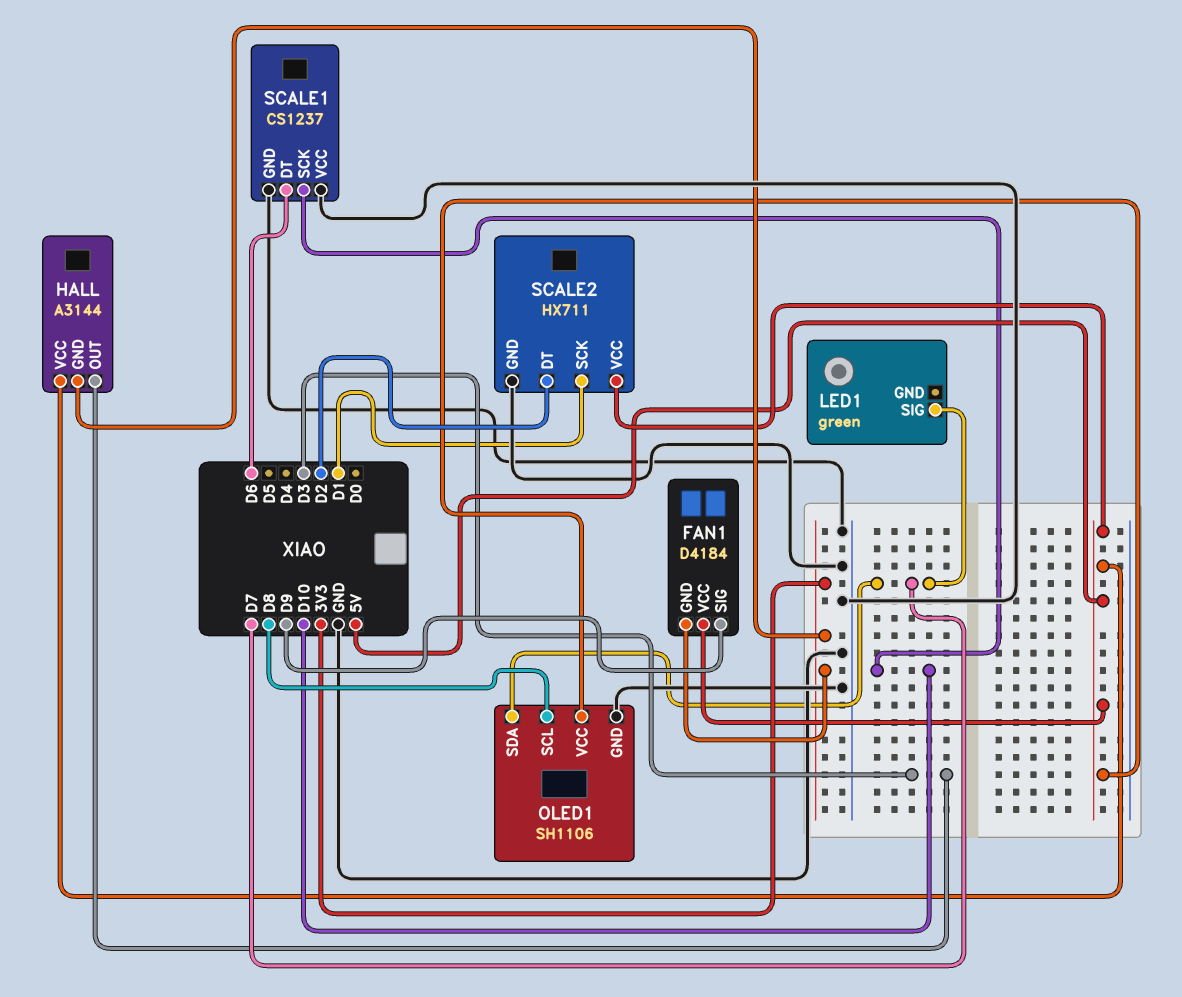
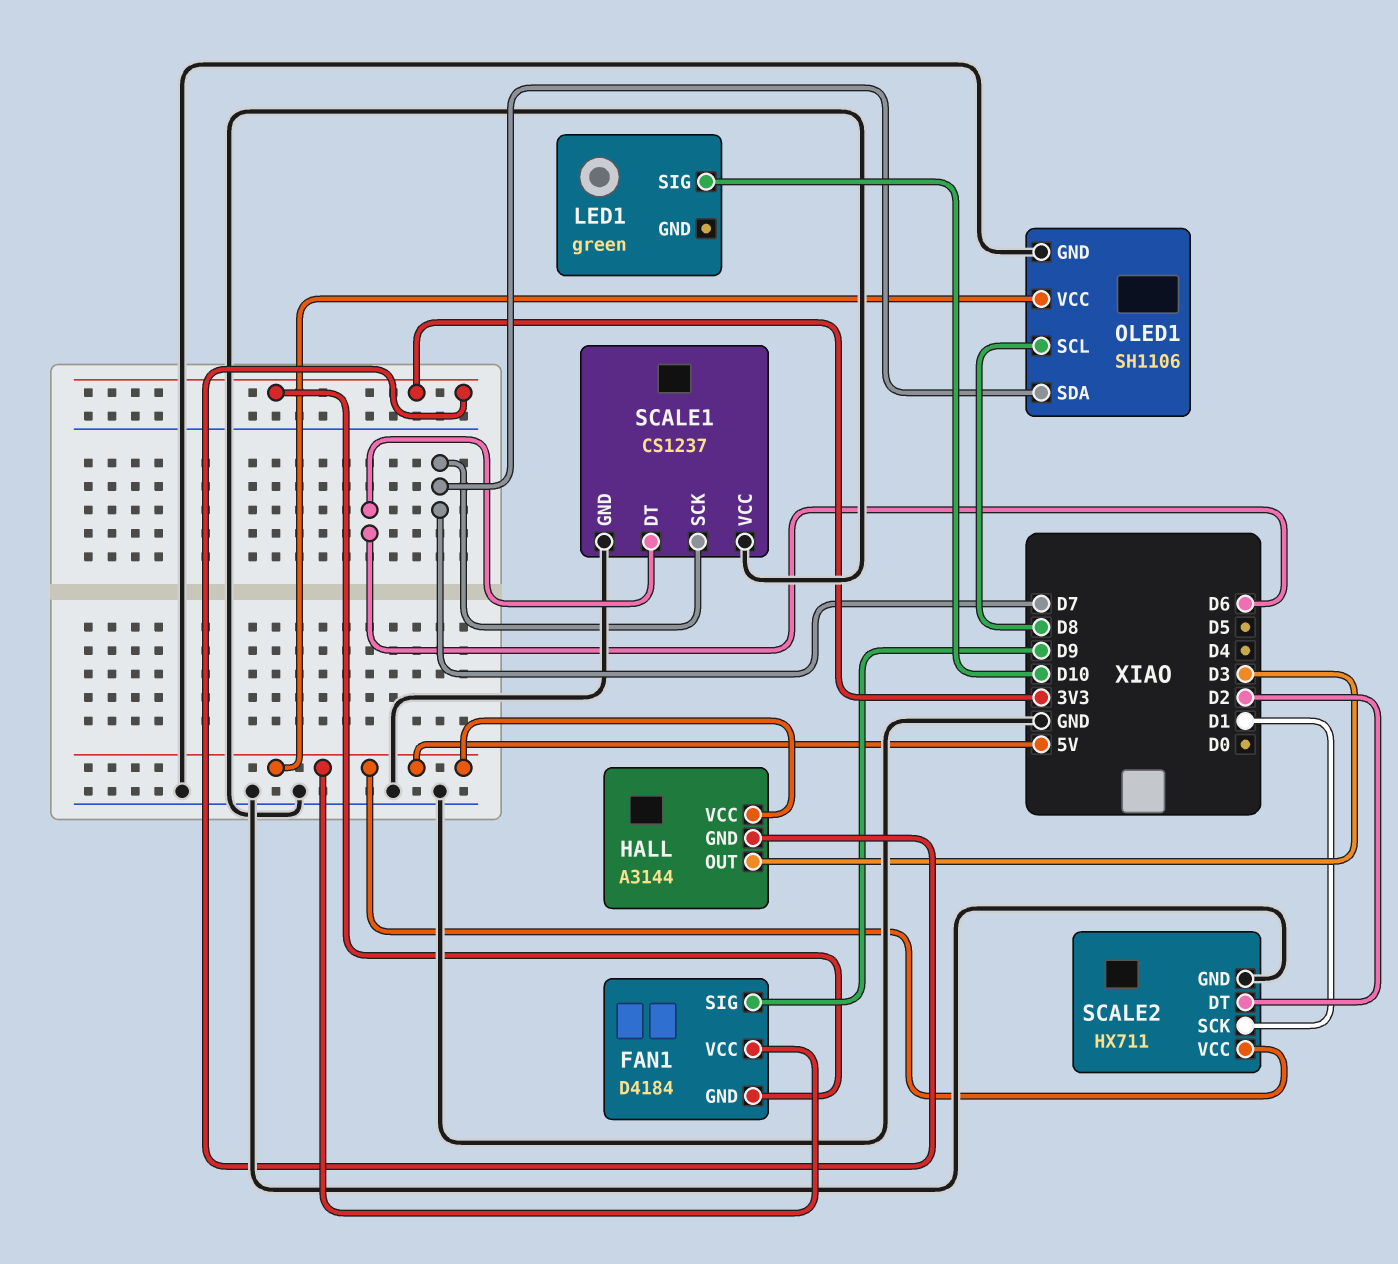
LED1 pin SIG: D7 -> D10
SCALE1 pin SCK: D10 -> D7

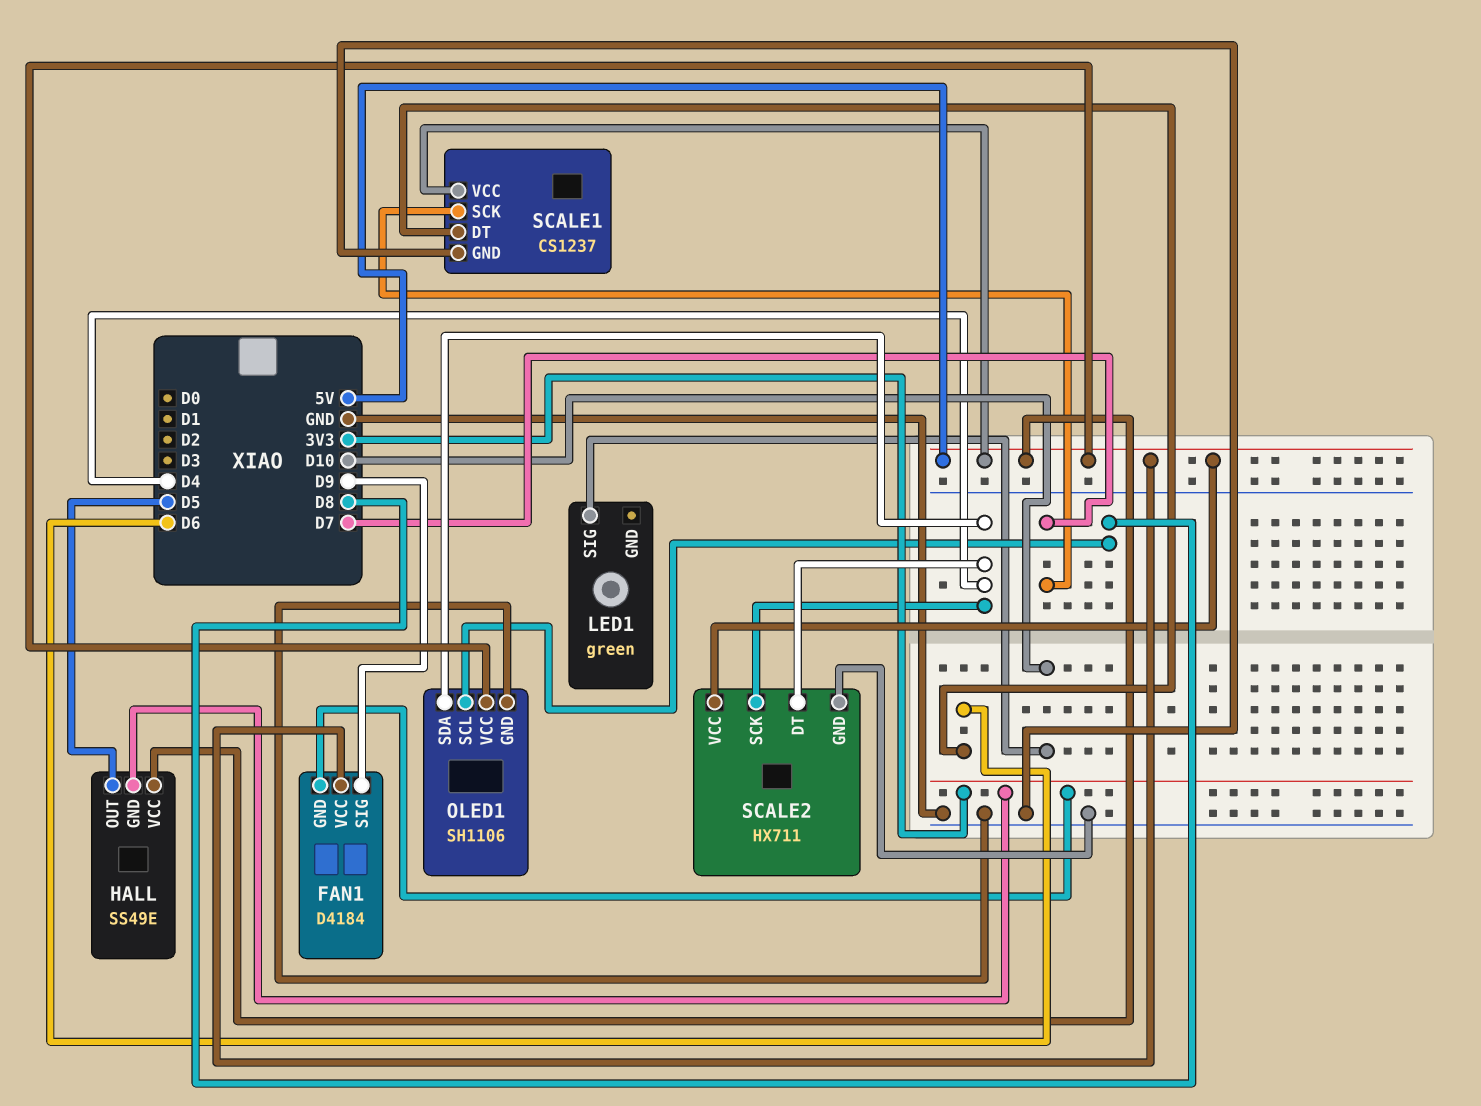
HALL: A3144 -> SS49E
HALL pin OUT: D3 -> D5
OLED1 pin SDA: D7 -> D4
SCALE1 pin VCC: GND -> 5V
SCALE2 pin DT: D2 -> D4
SCALE2 pin SCK: D1 -> D4

